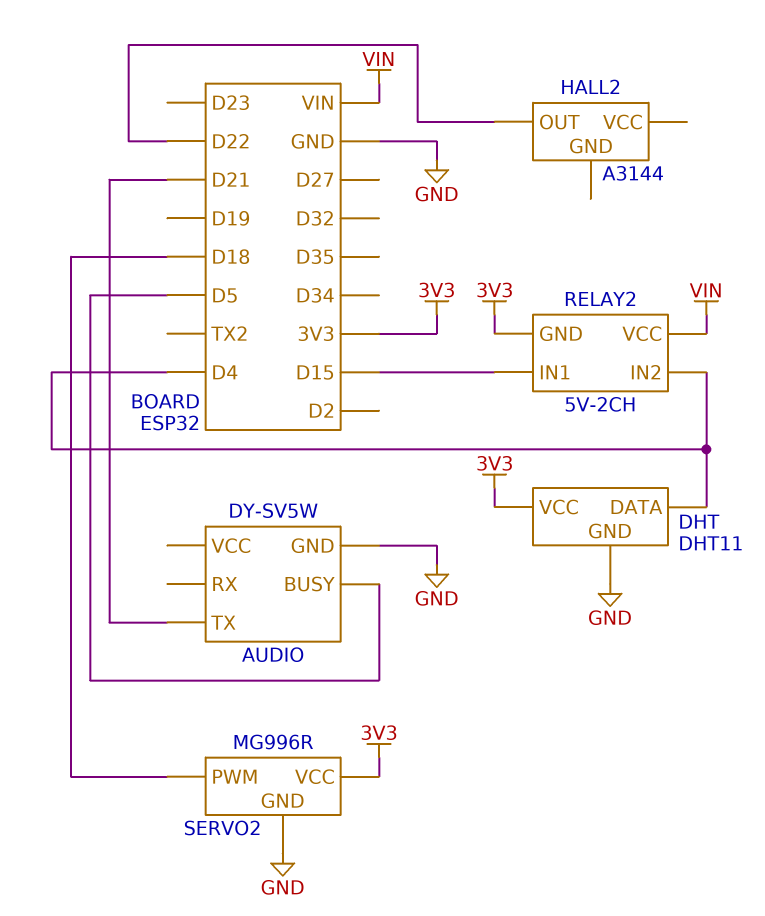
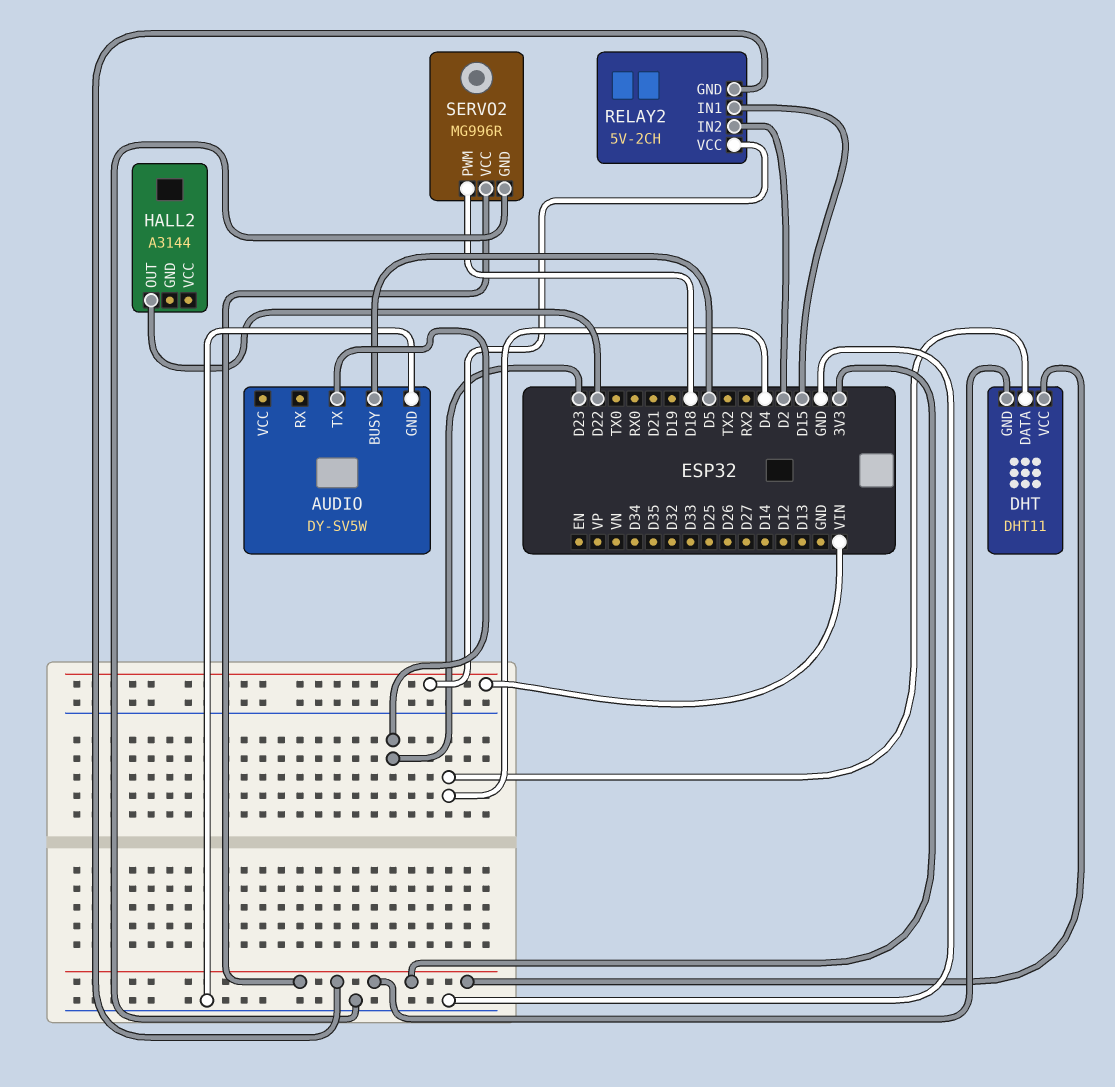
AUDIO pin TX: D21 -> D23
DHT pin GND: GND -> 3V3
RELAY2 pin IN2: D4 -> D2

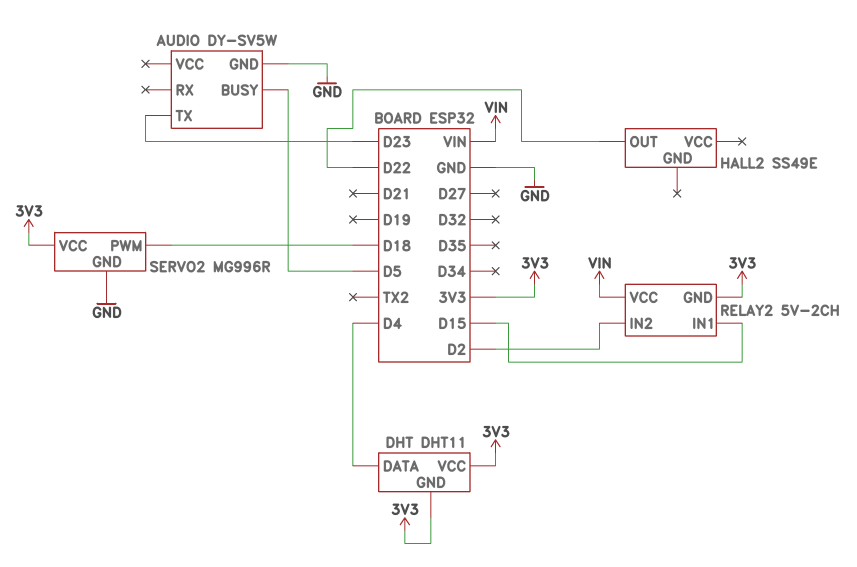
HALL2: A3144 -> SS49E

